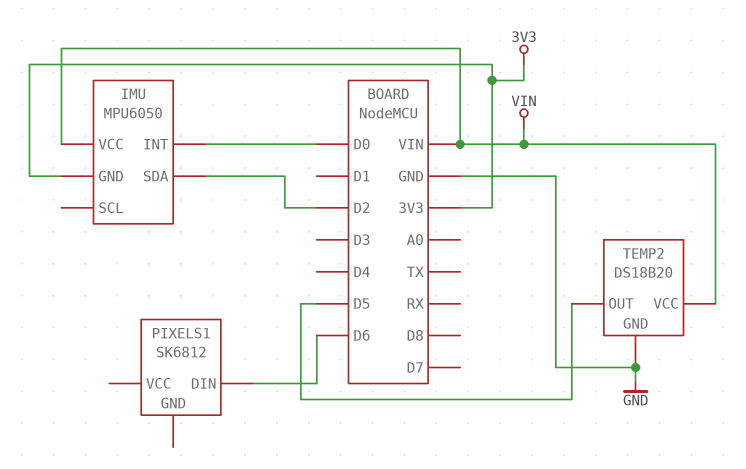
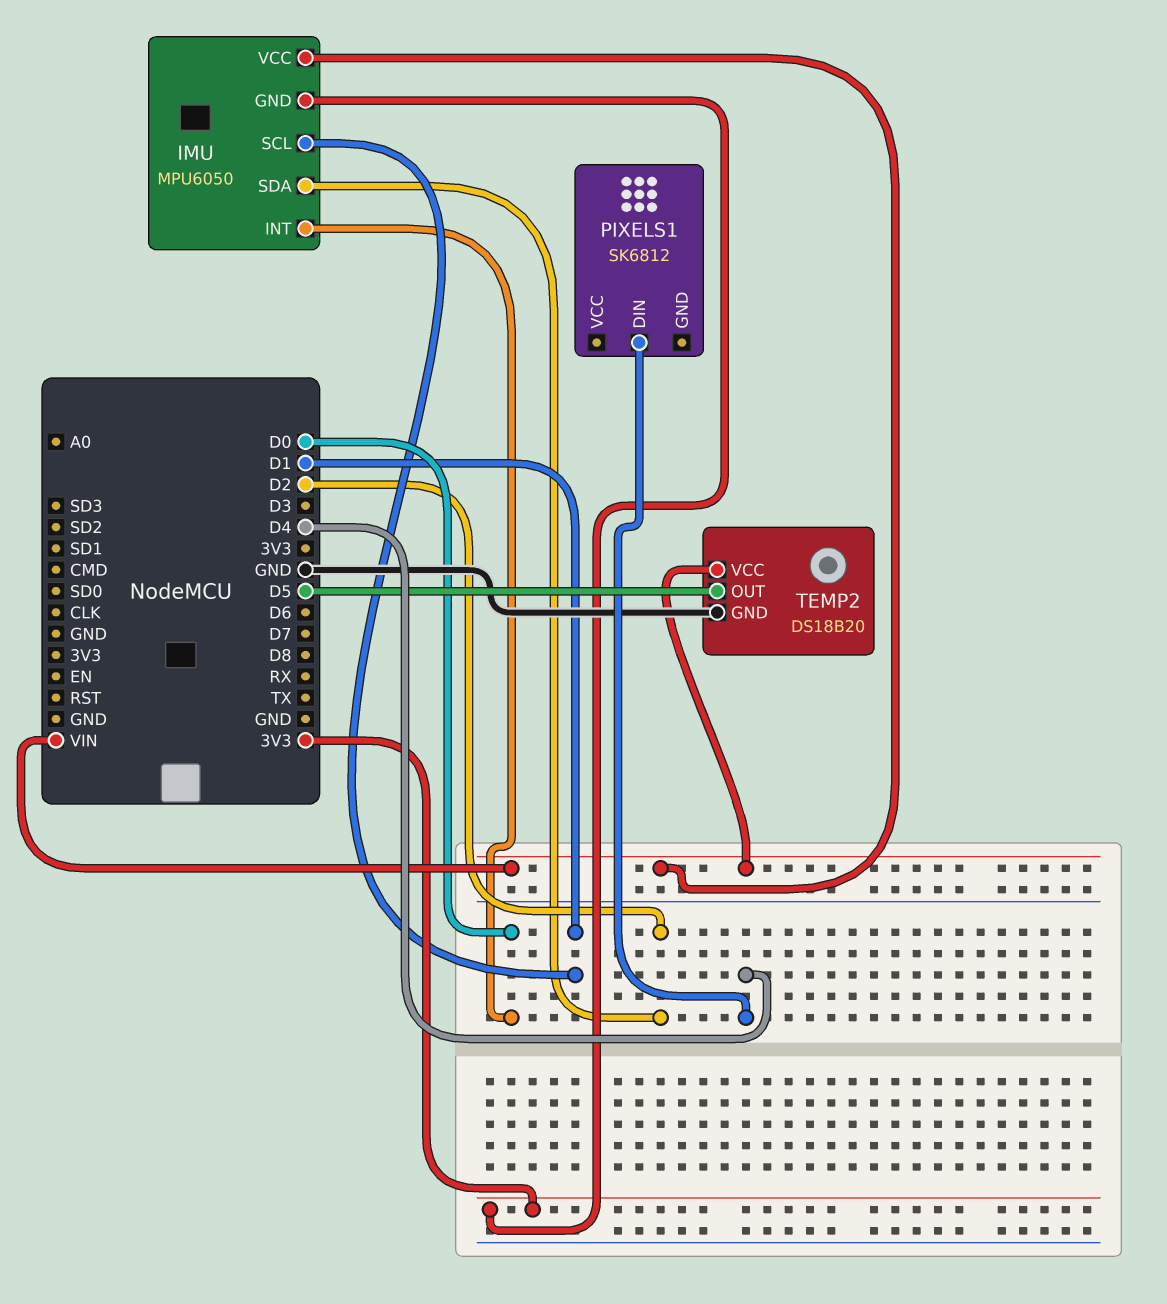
IMU pin SCL: none -> D1
PIXELS1 pin DIN: D6 -> D4

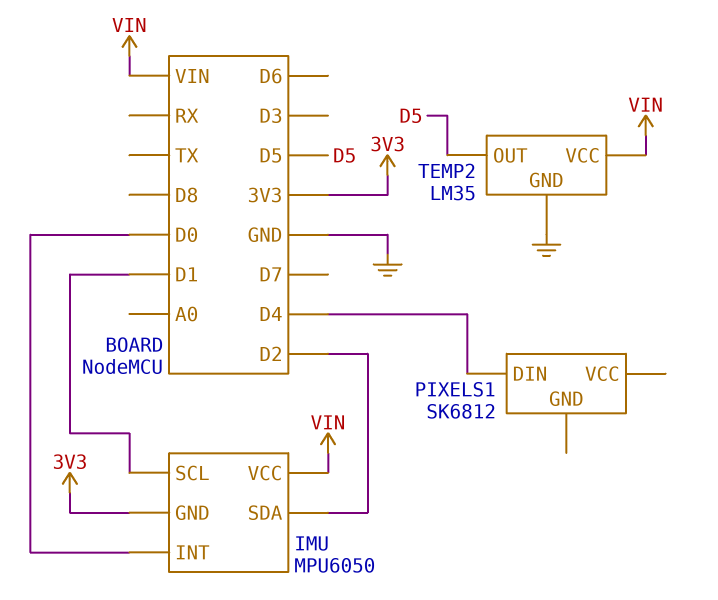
TEMP2: DS18B20 -> LM35

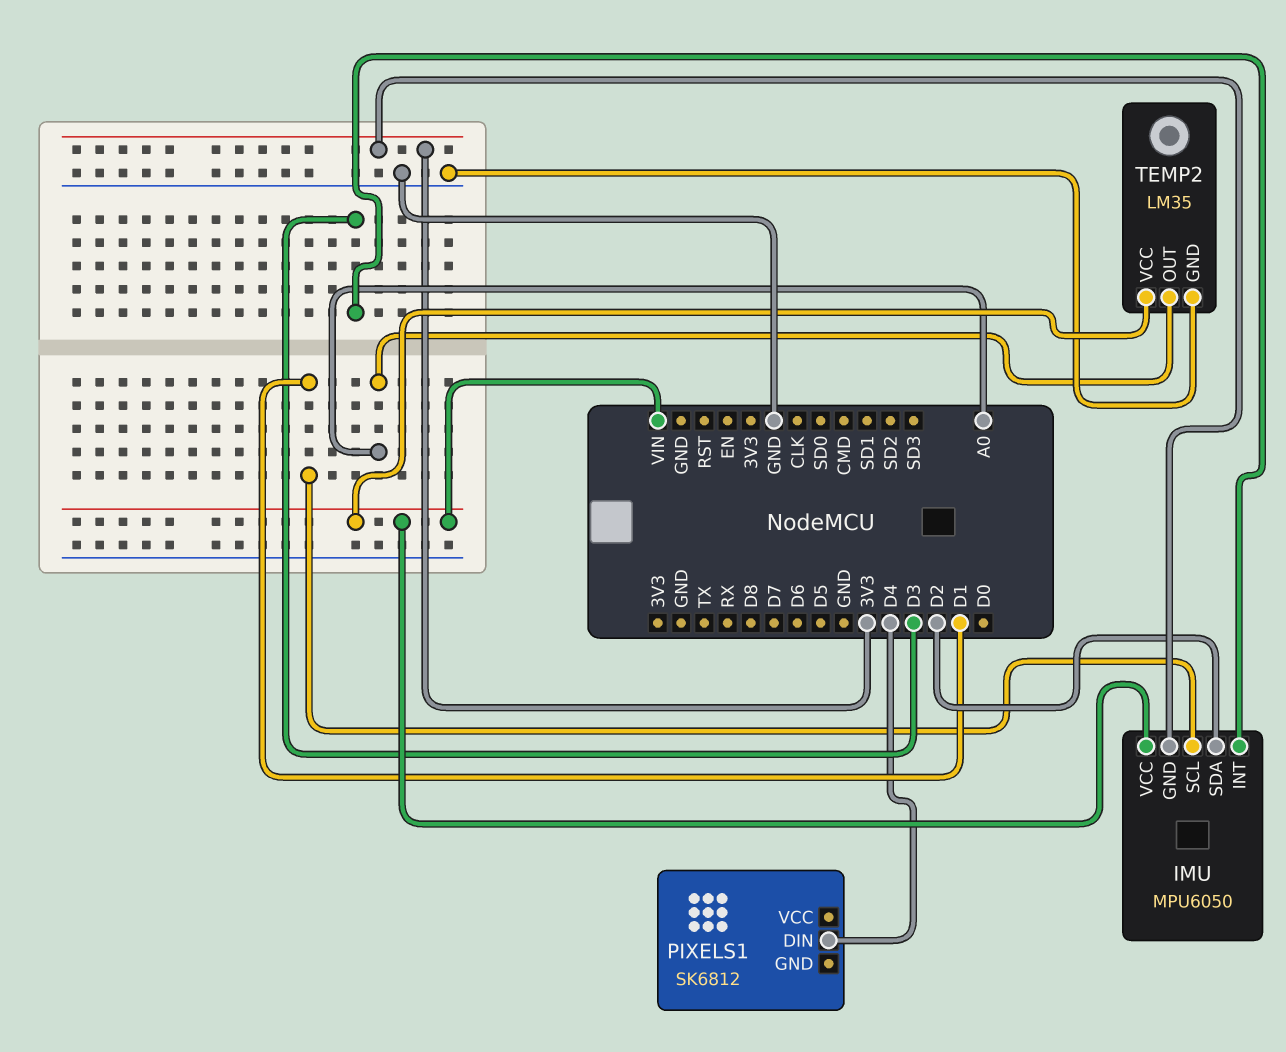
IMU pin INT: D0 -> D3
TEMP2 pin OUT: D5 -> A0

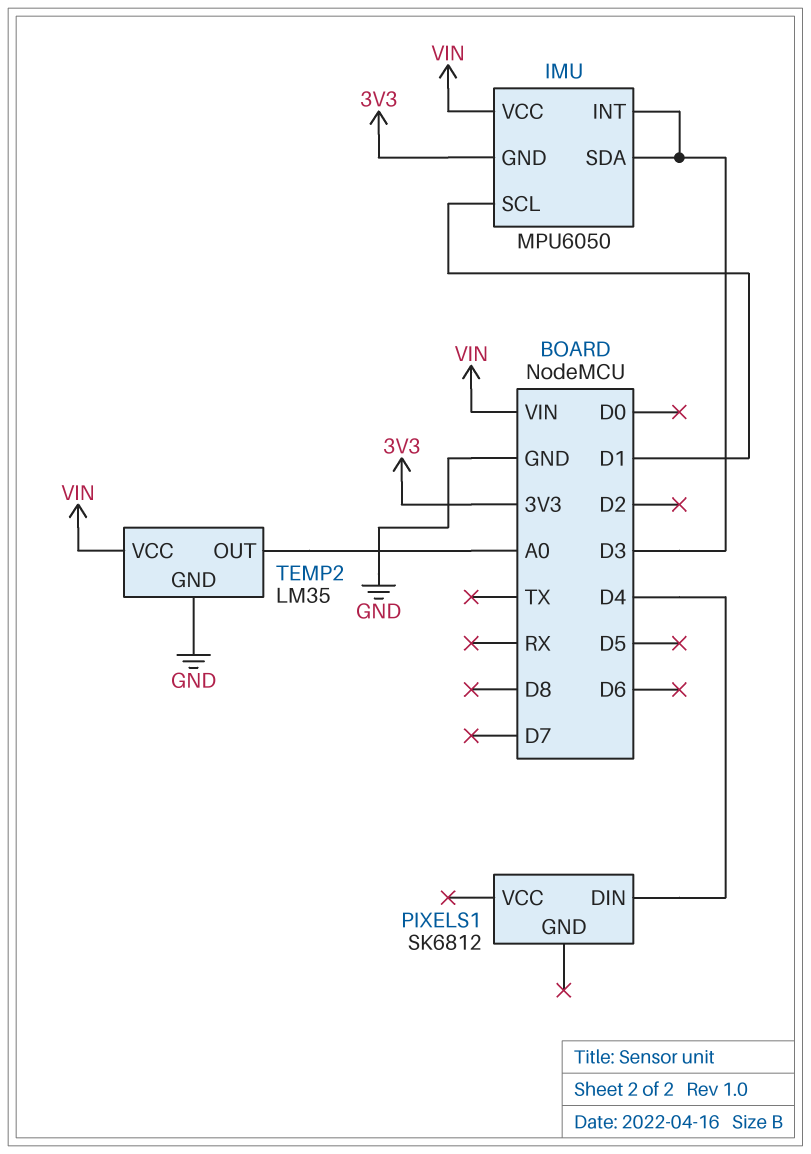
IMU pin SDA: D2 -> D3

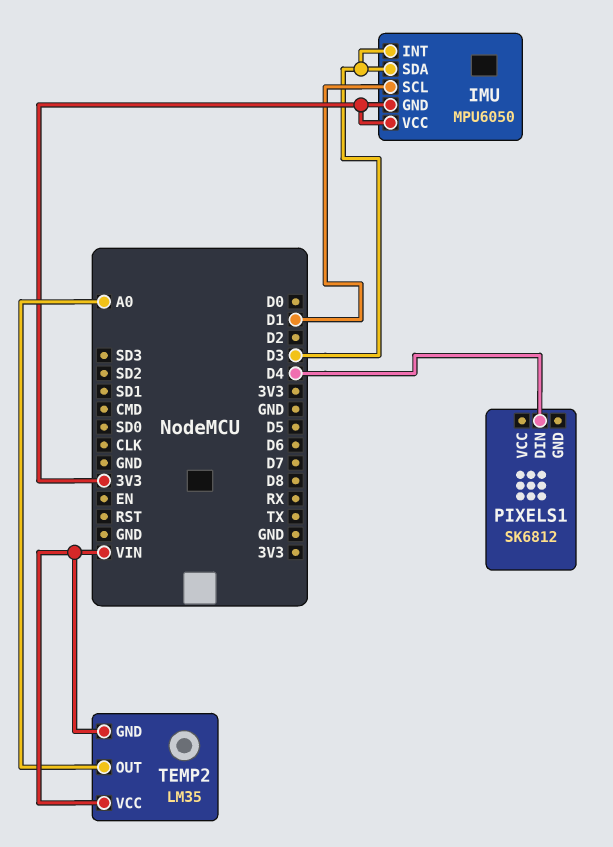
IMU pin VCC: VIN -> 3V3
TEMP2 pin GND: GND -> VIN

